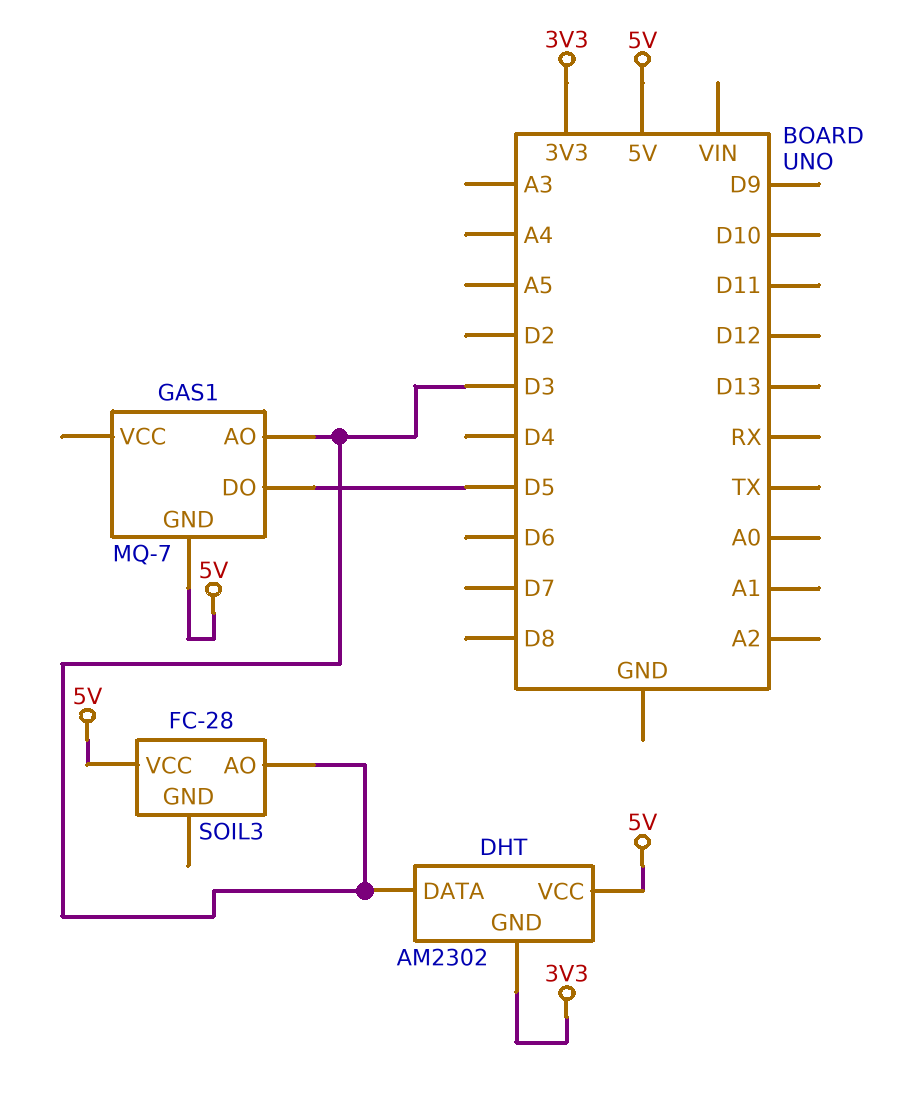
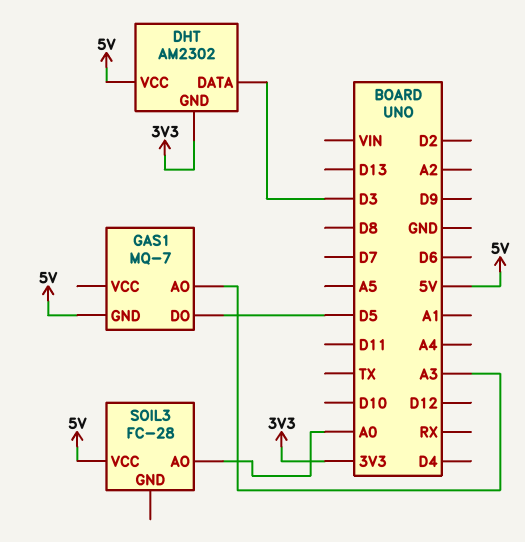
GAS1 pin AO: D3 -> A3
SOIL3 pin AO: D3 -> A0

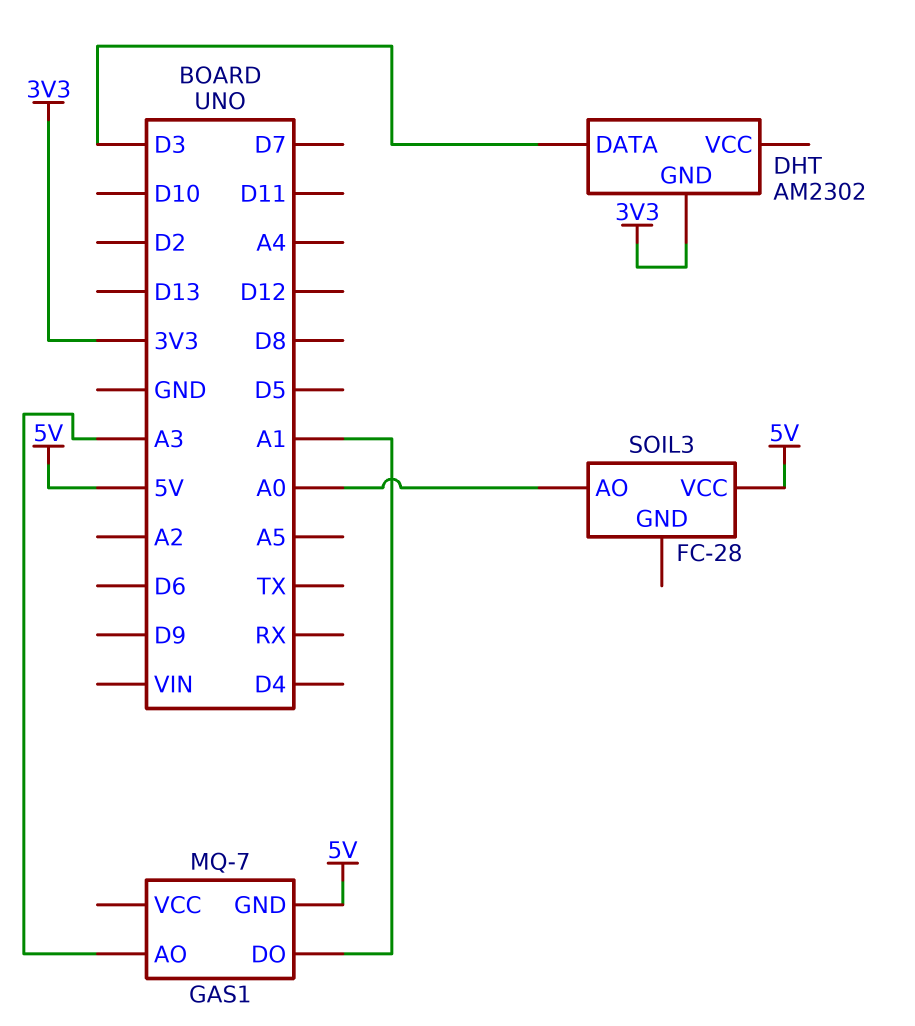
DHT pin VCC: 5V -> none
GAS1 pin DO: D5 -> A1

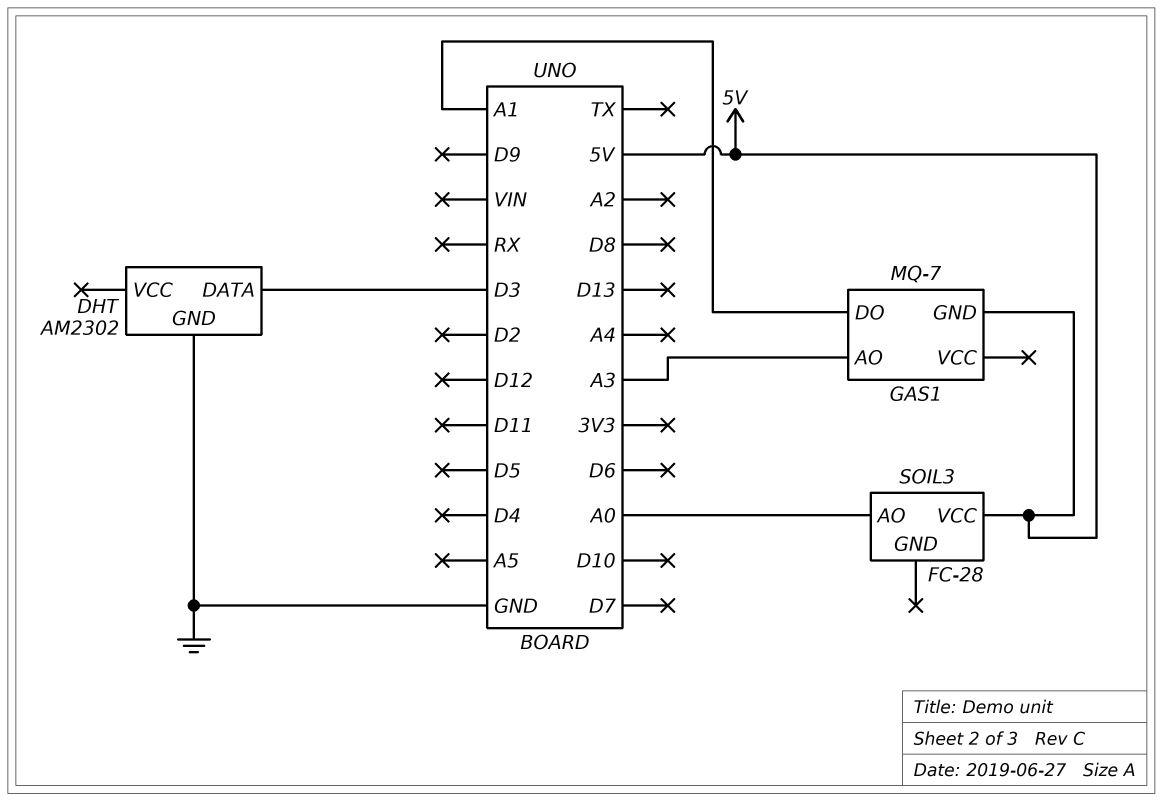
DHT pin GND: 3V3 -> GND

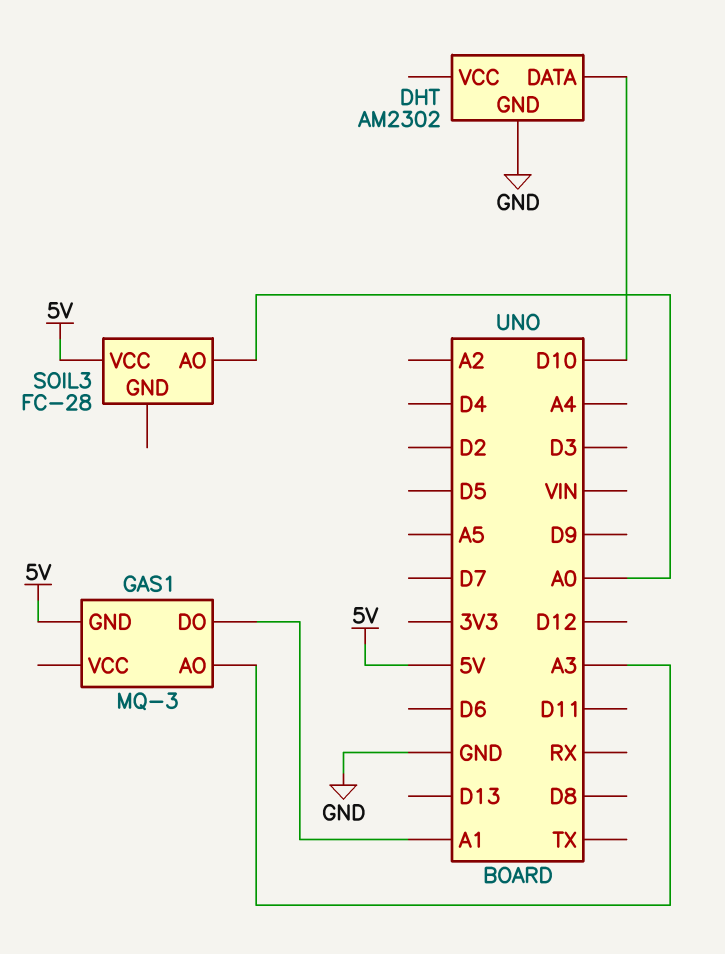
DHT pin DATA: D3 -> D10
GAS1: MQ-7 -> MQ-3

